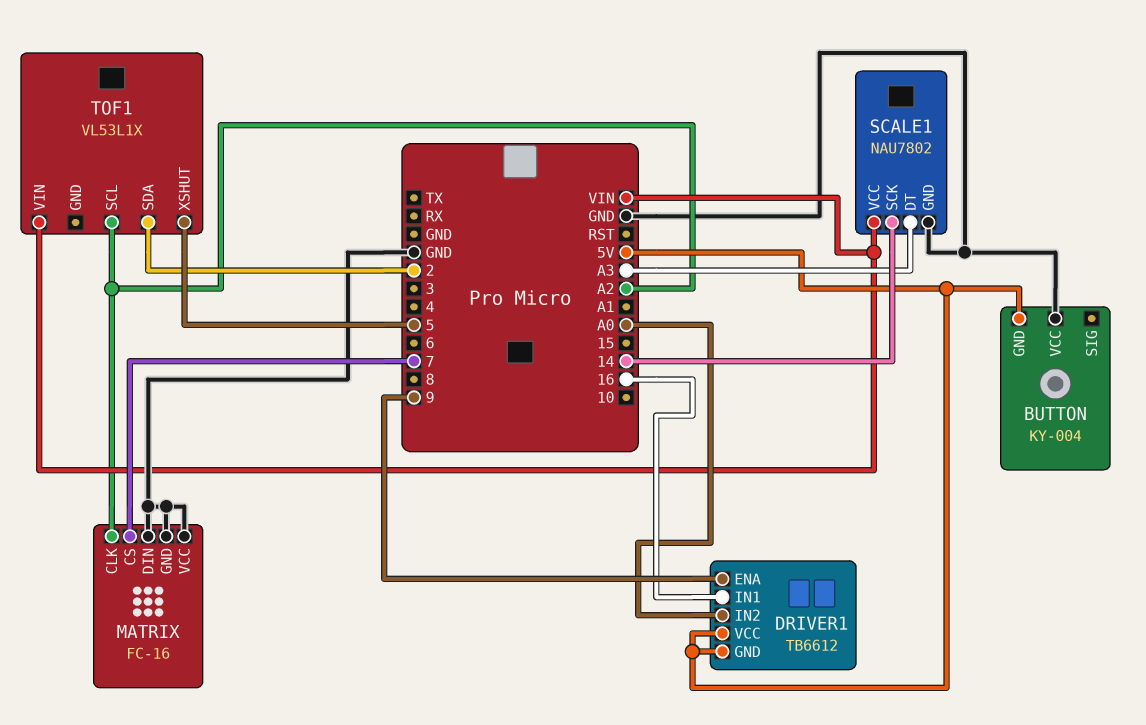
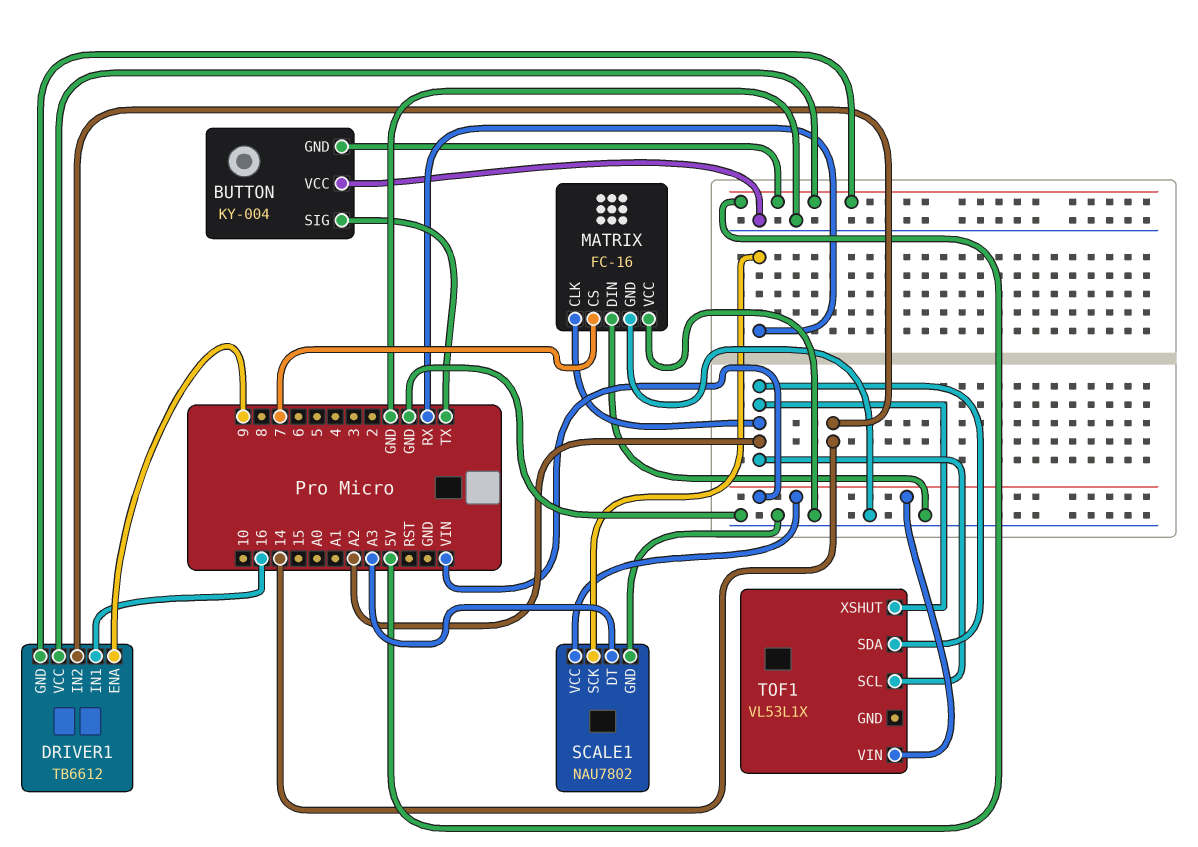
BUTTON pin SIG: none -> TX
DRIVER1 pin IN2: A0 -> 14
SCALE1 pin SCK: 14 -> RX
TOF1 pin SDA: 2 -> A2
TOF1 pin XSHUT: 5 -> A2

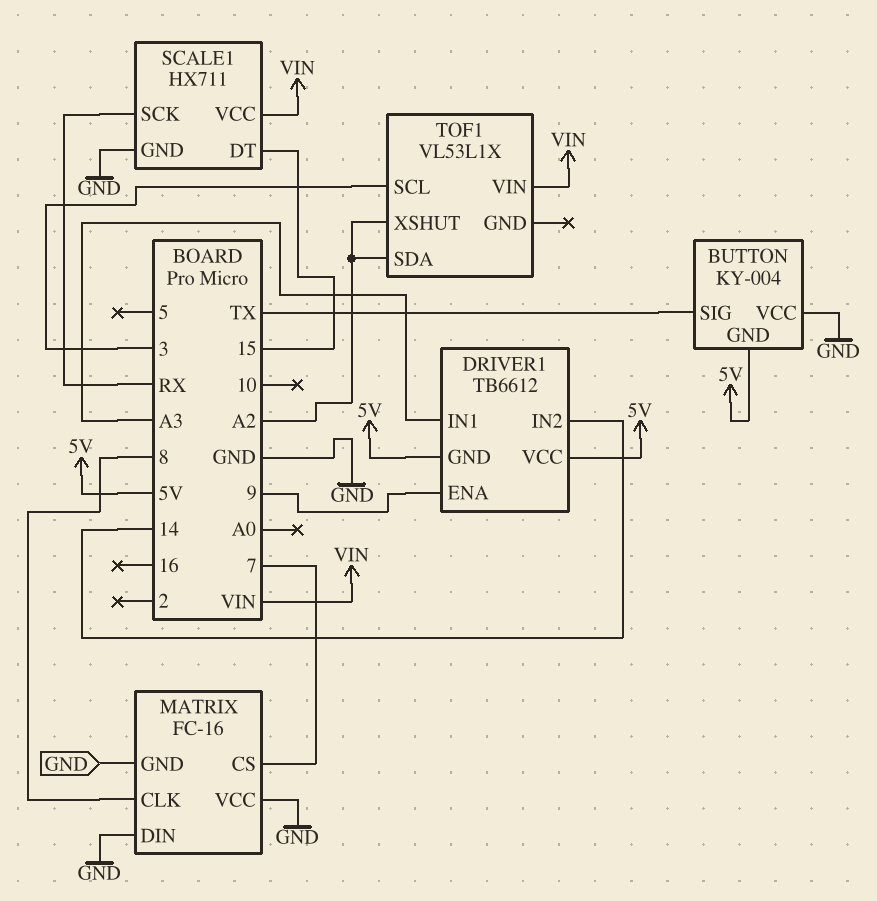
DRIVER1 pin IN1: 16 -> A3
MATRIX pin CLK: A2 -> 8
SCALE1: NAU7802 -> HX711
SCALE1 pin DT: A3 -> 15
TOF1 pin SCL: A2 -> 3

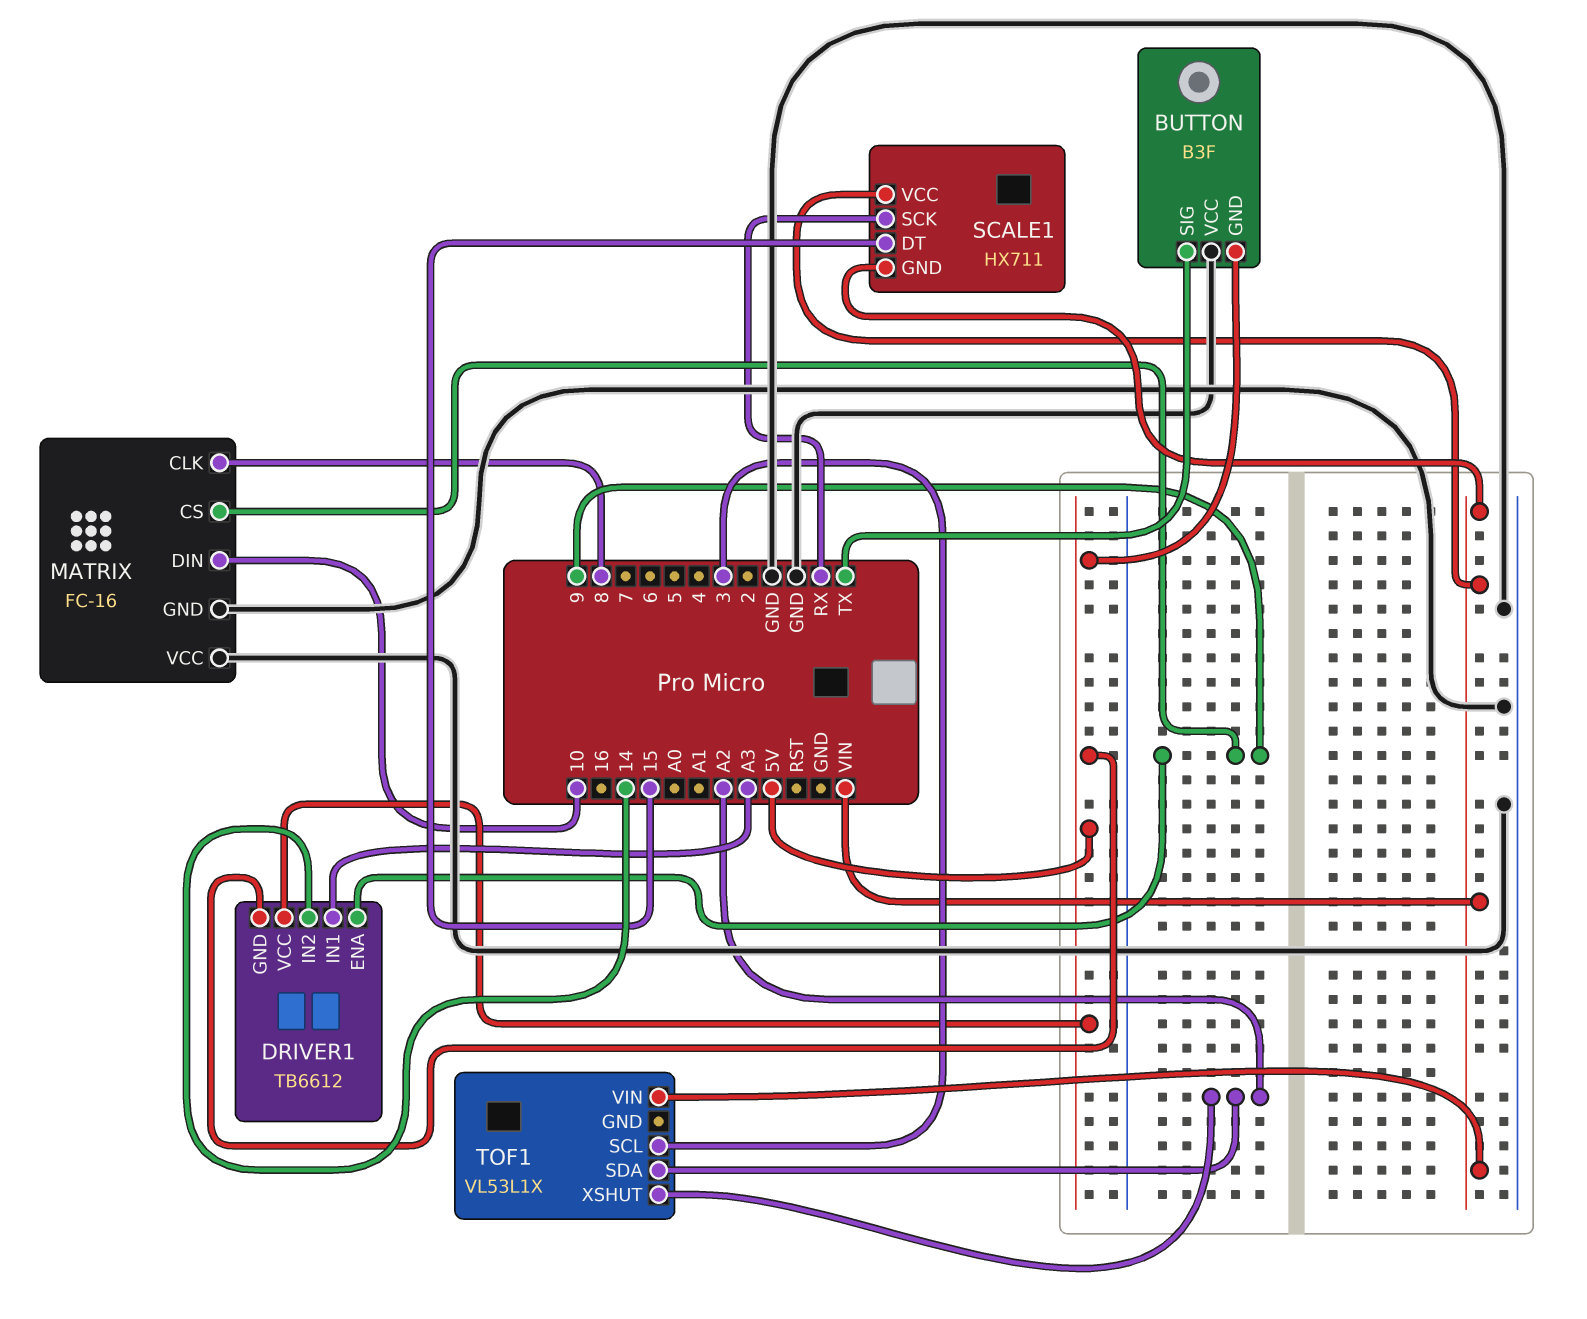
BUTTON: KY-004 -> B3F
MATRIX pin CS: 7 -> 9
MATRIX pin DIN: GND -> 10
SCALE1 pin GND: GND -> VIN

